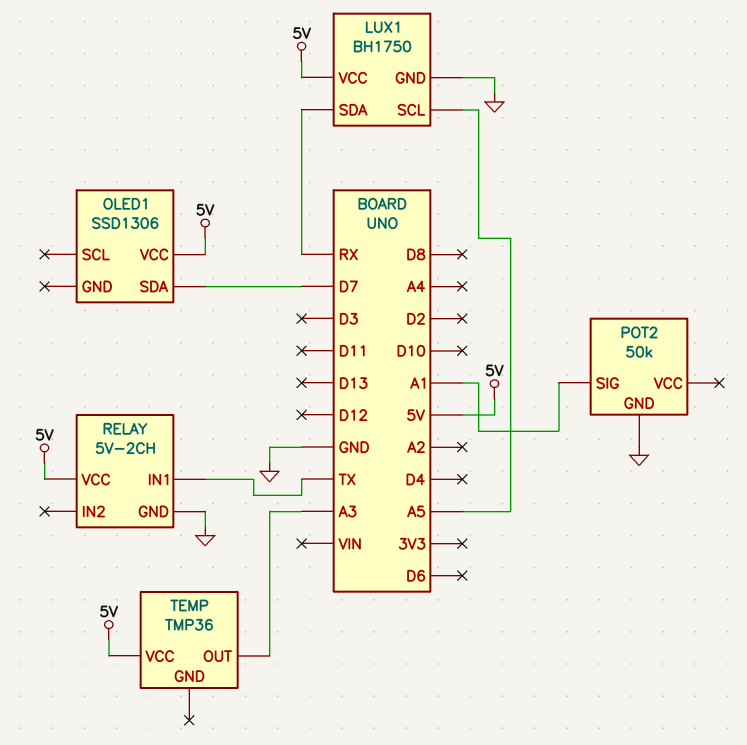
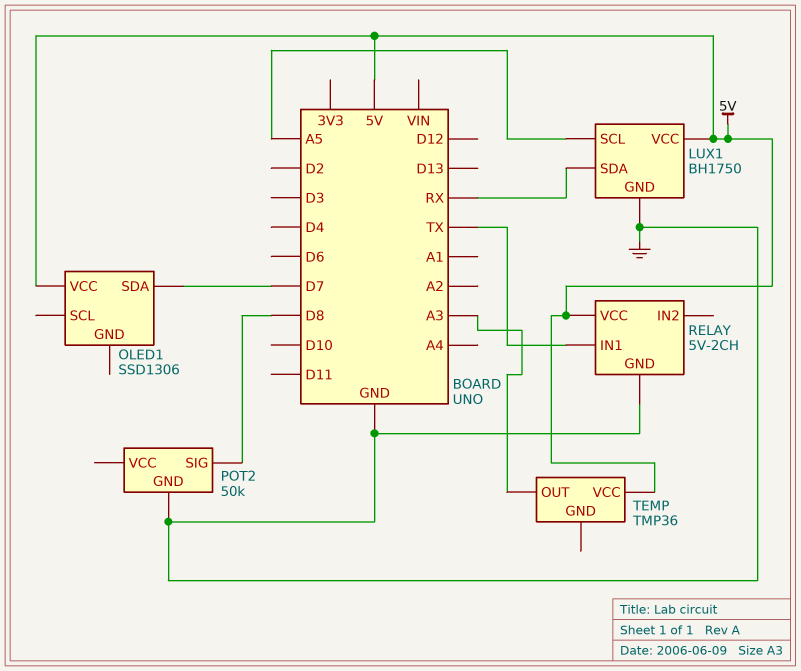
POT2 pin SIG: A1 -> D8

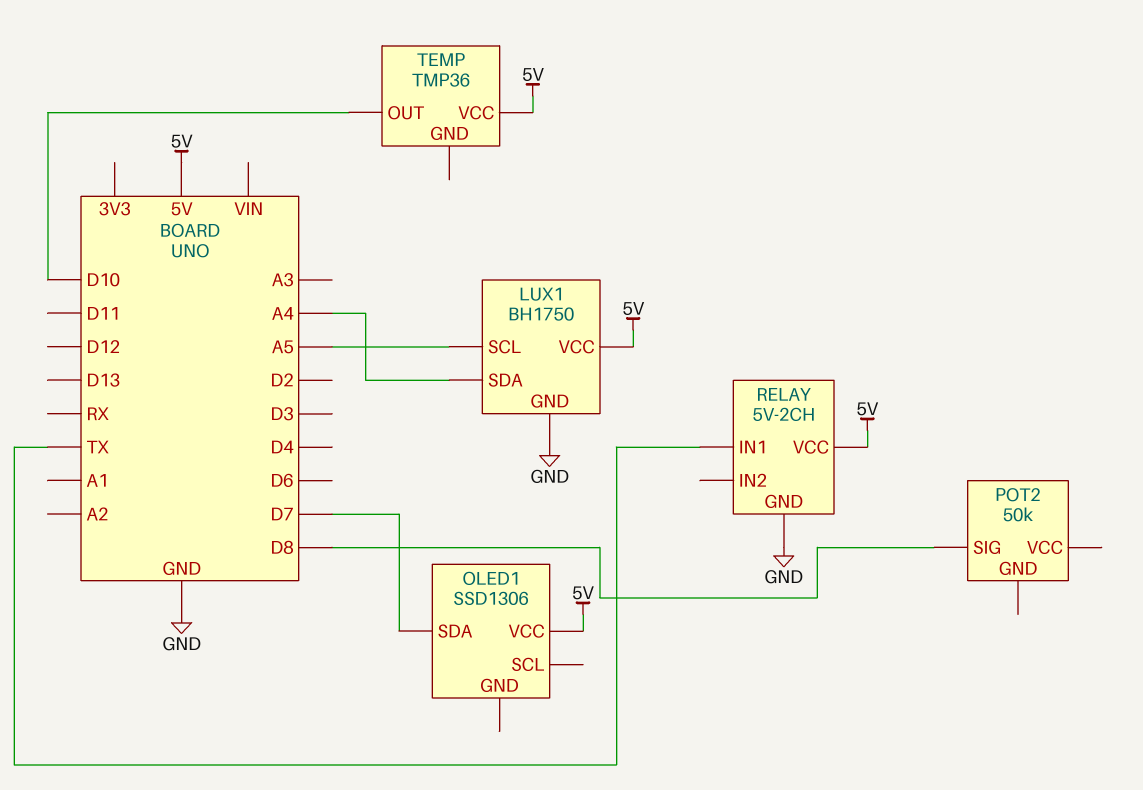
LUX1 pin SDA: RX -> A4
POT2 pin GND: GND -> none
TEMP pin OUT: A3 -> D10

